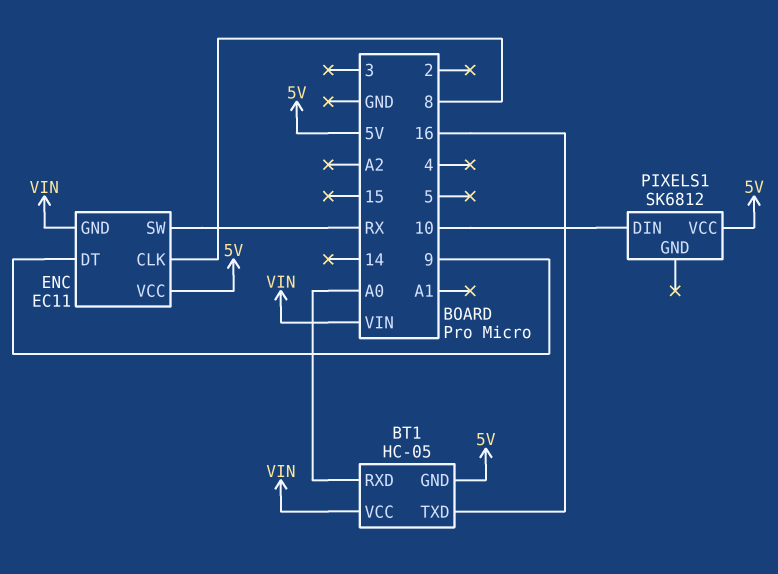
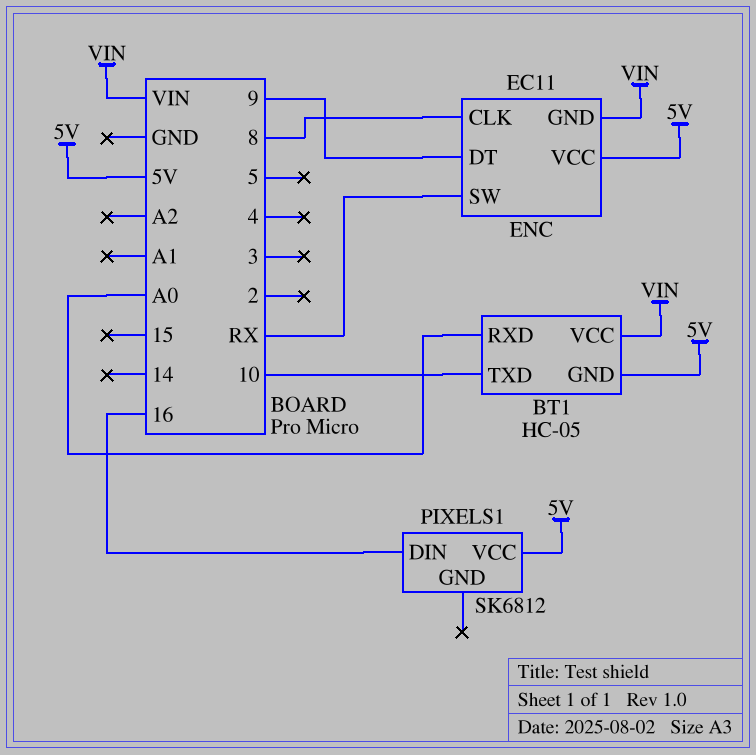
BT1 pin TXD: 16 -> 10
PIXELS1 pin DIN: 10 -> 16

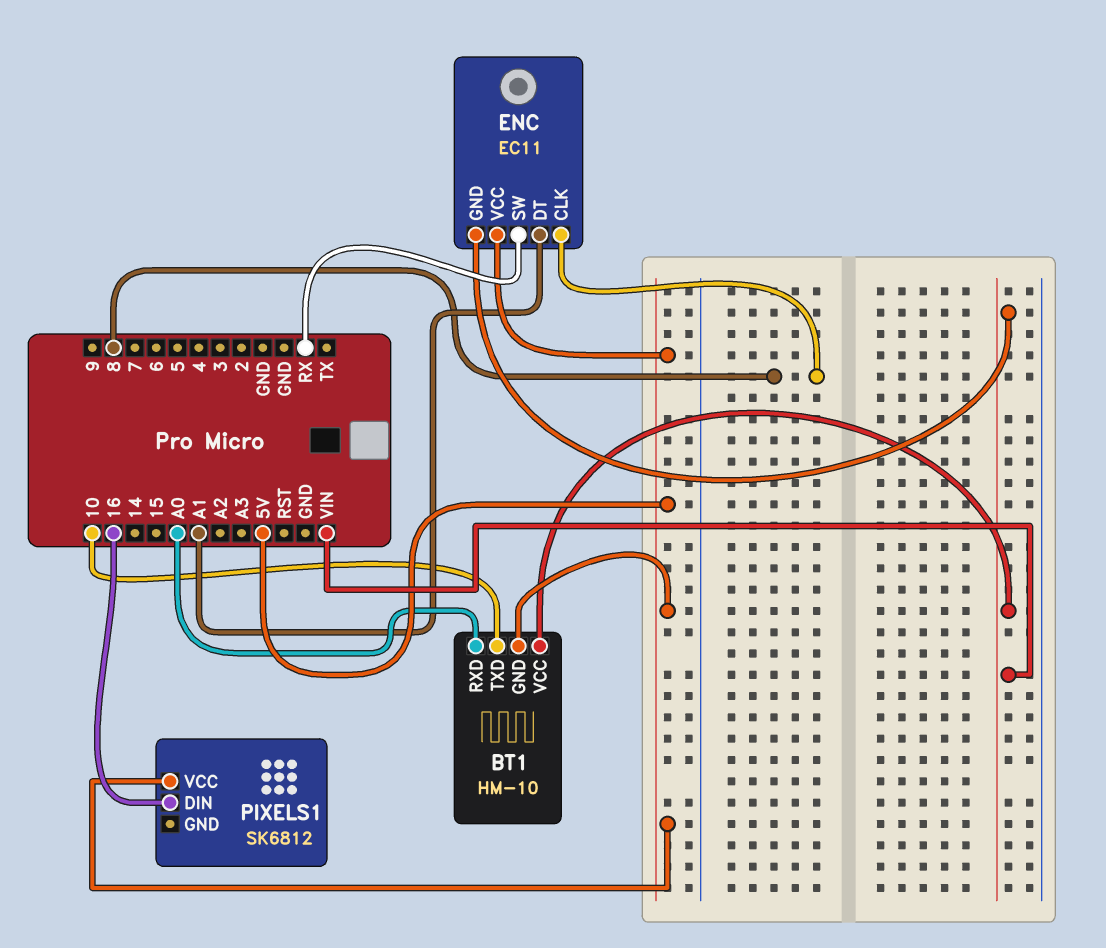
BT1: HC-05 -> HM-10
ENC pin DT: 9 -> A1

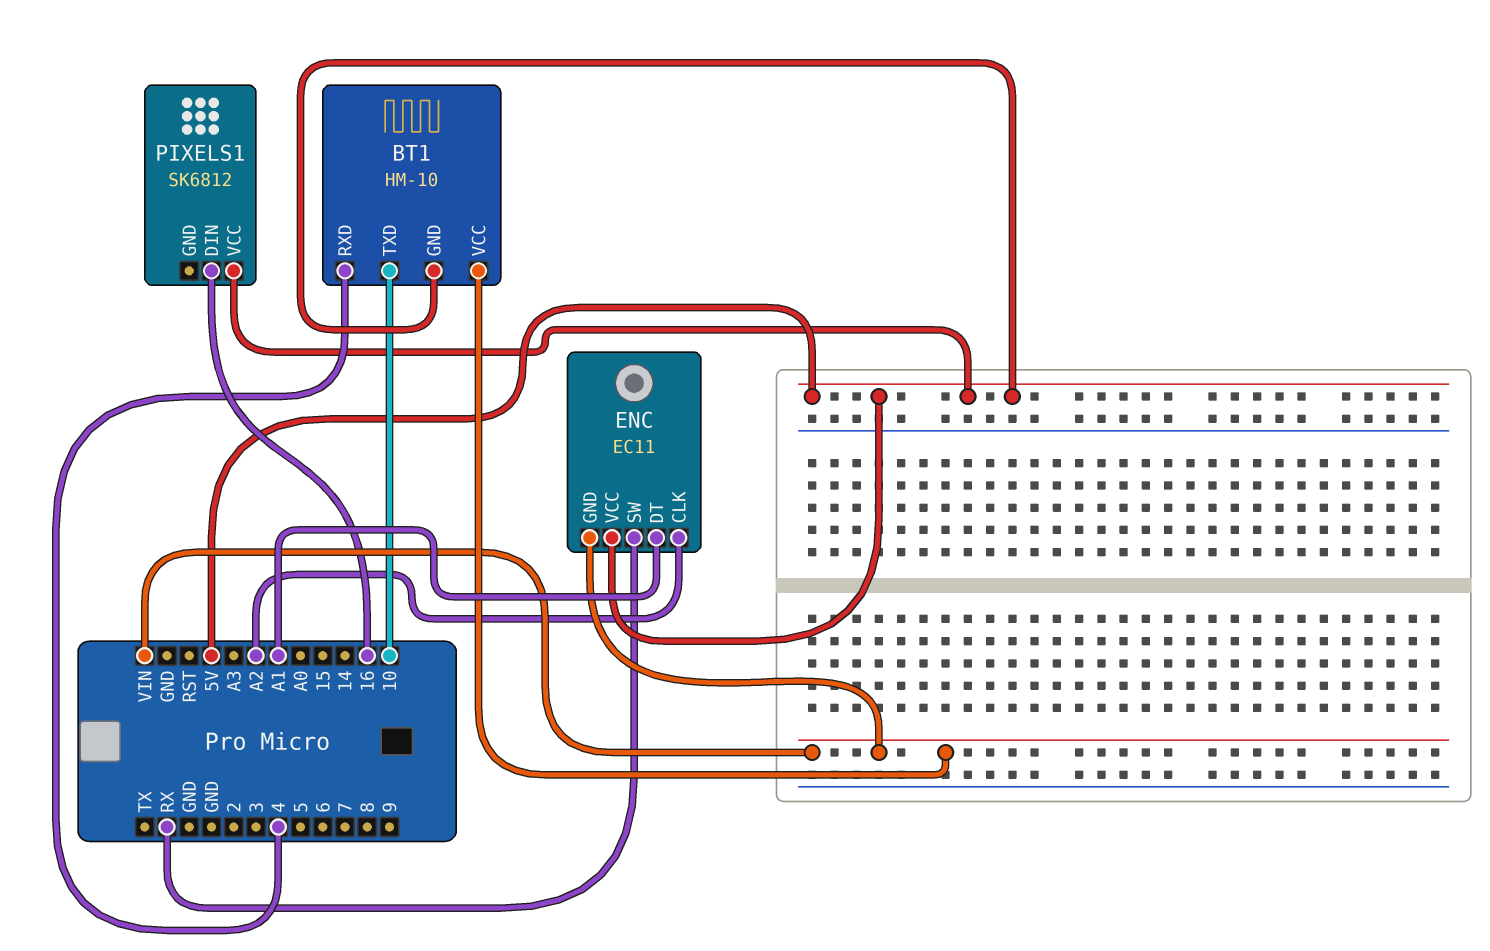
BT1 pin RXD: A0 -> 4
ENC pin CLK: 8 -> A2

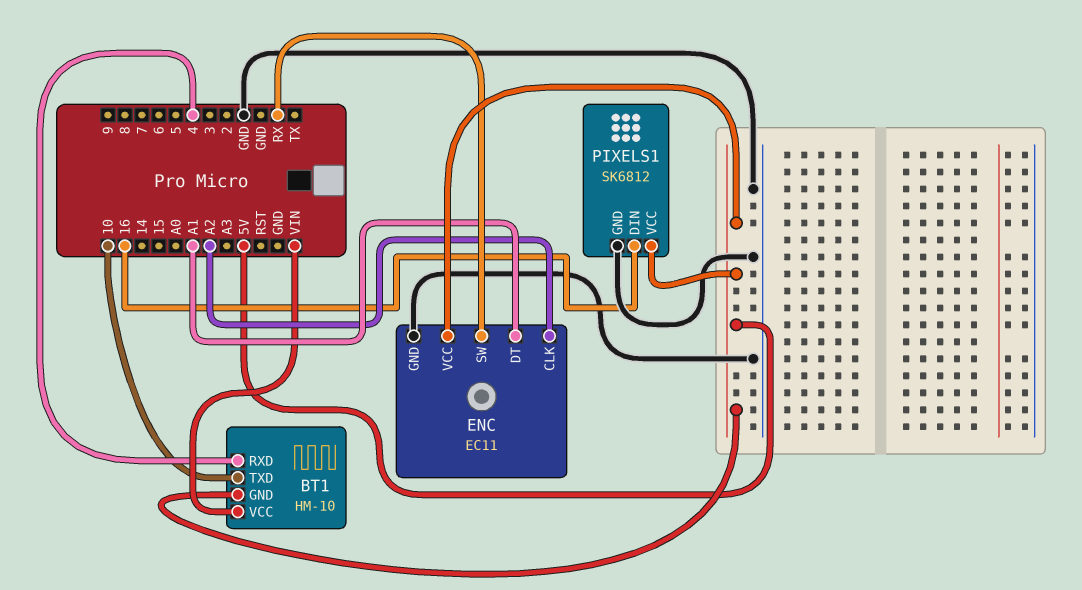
ENC pin GND: VIN -> GND
PIXELS1 pin GND: none -> GND

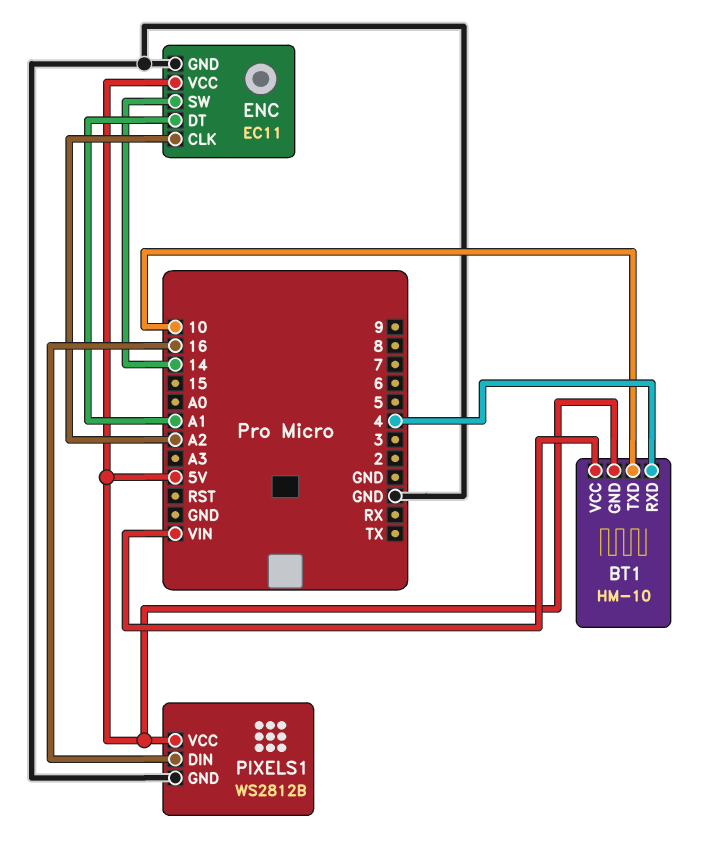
ENC pin SW: RX -> 14
PIXELS1: SK6812 -> WS2812B

